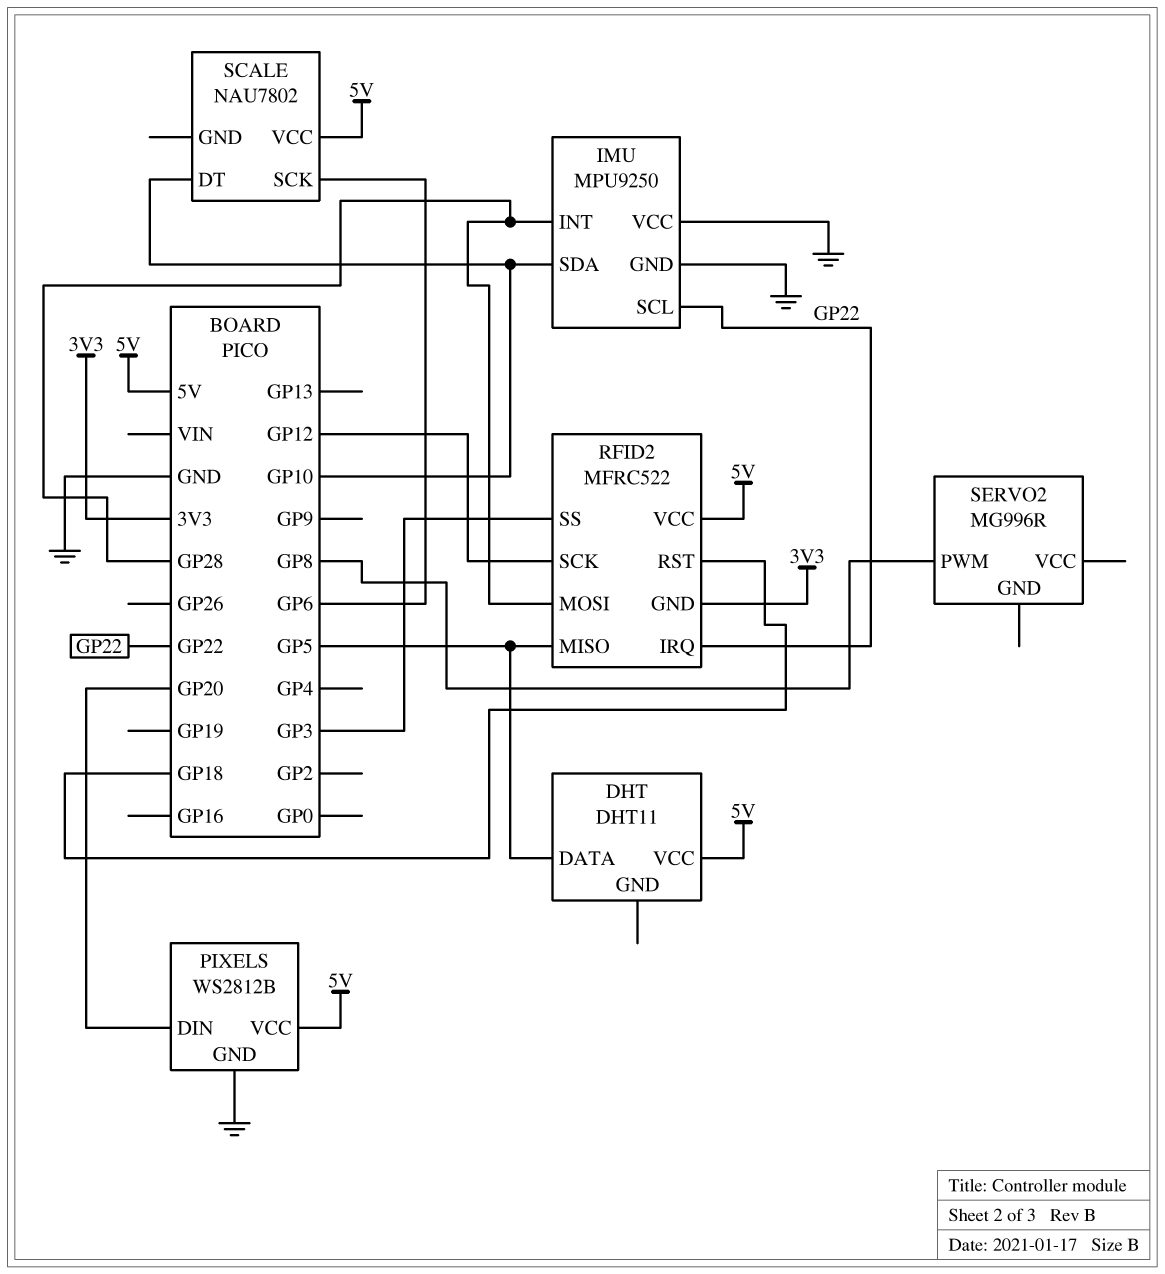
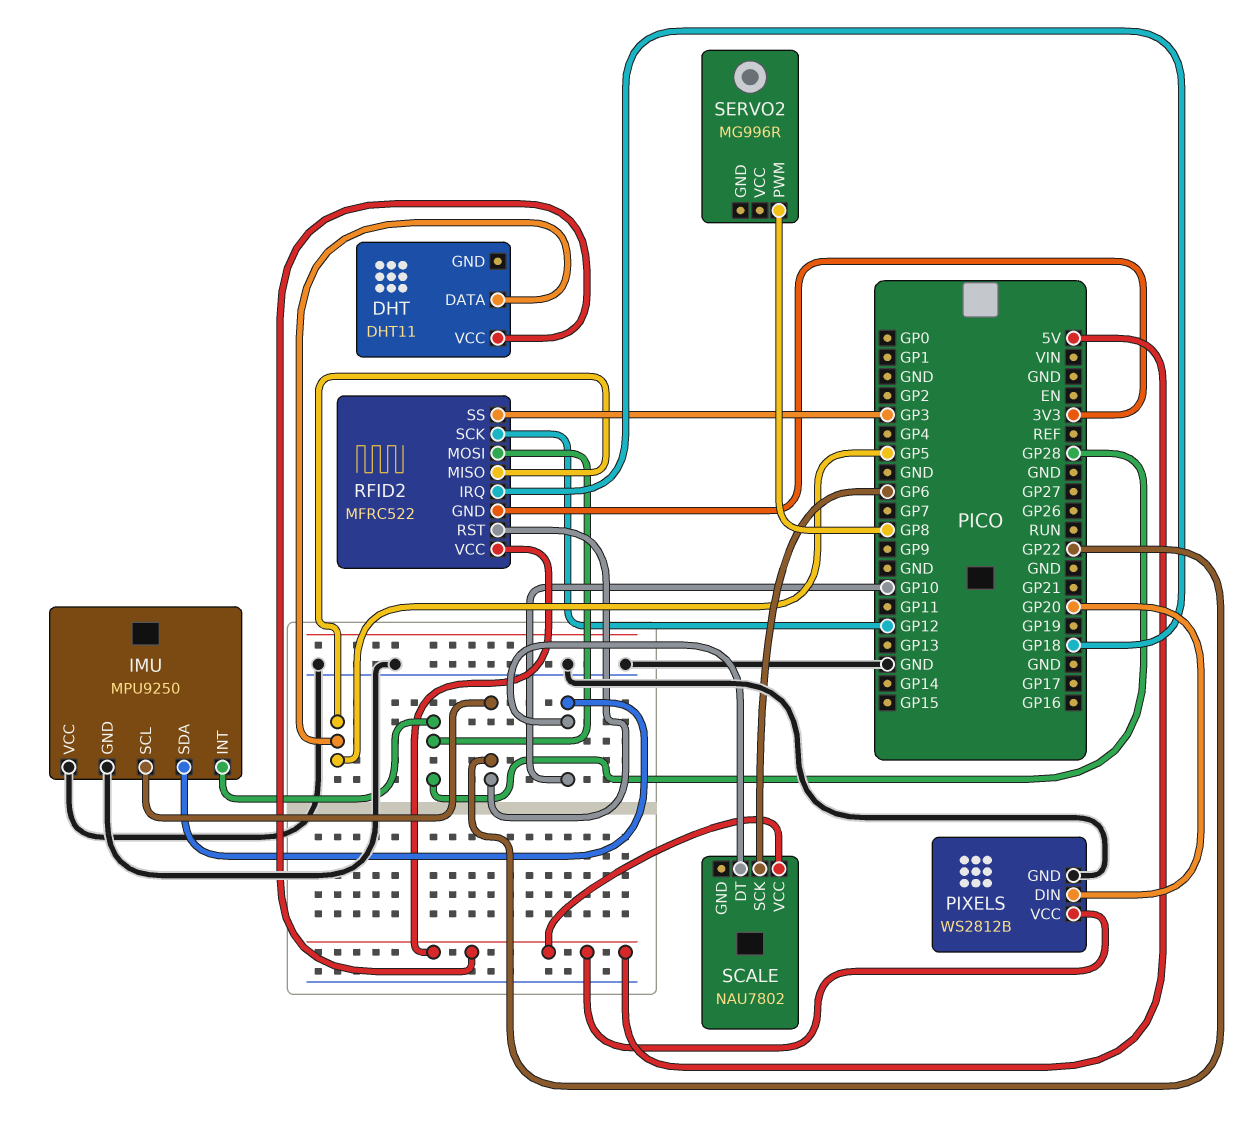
RFID2 pin IRQ: GP22 -> GP18
RFID2 pin RST: GP18 -> GP22

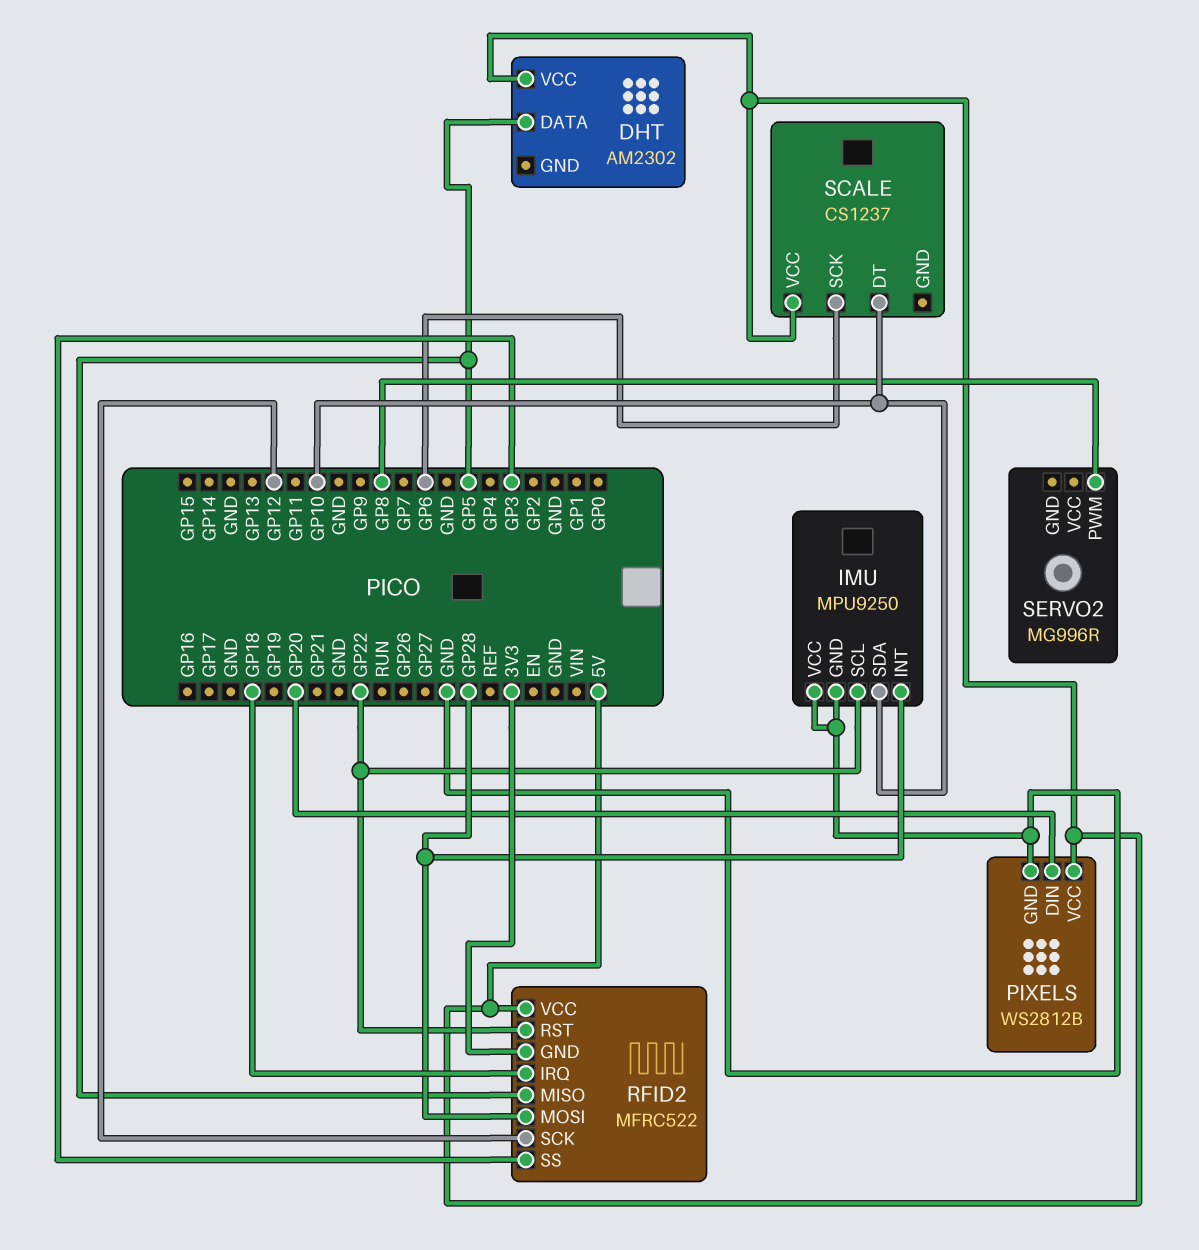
DHT: DHT11 -> AM2302
SCALE: NAU7802 -> CS1237

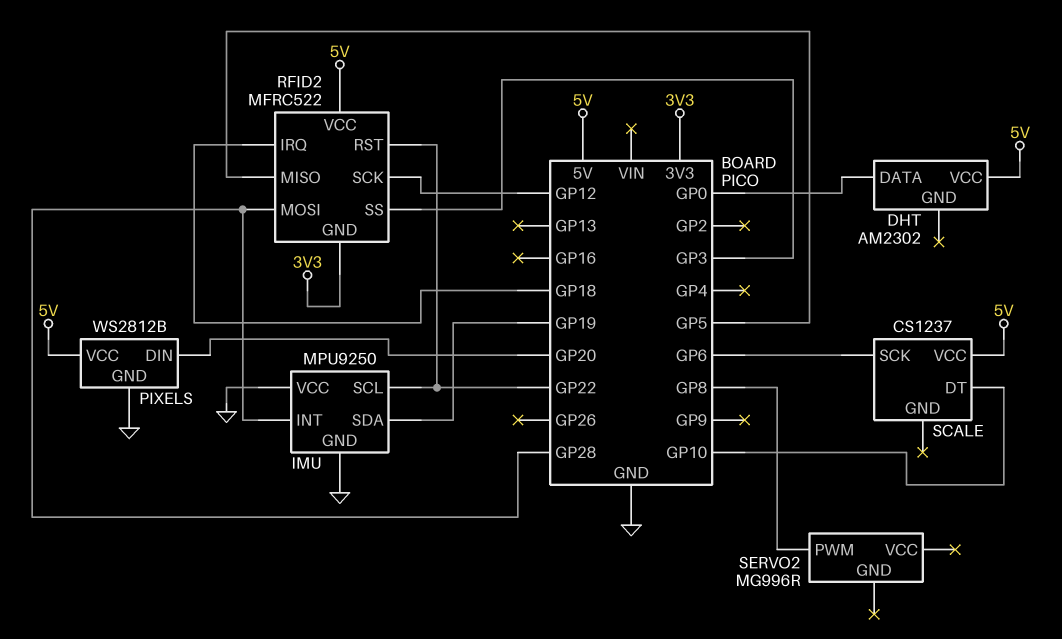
DHT pin DATA: GP5 -> GP0
IMU pin SDA: GP10 -> GP19

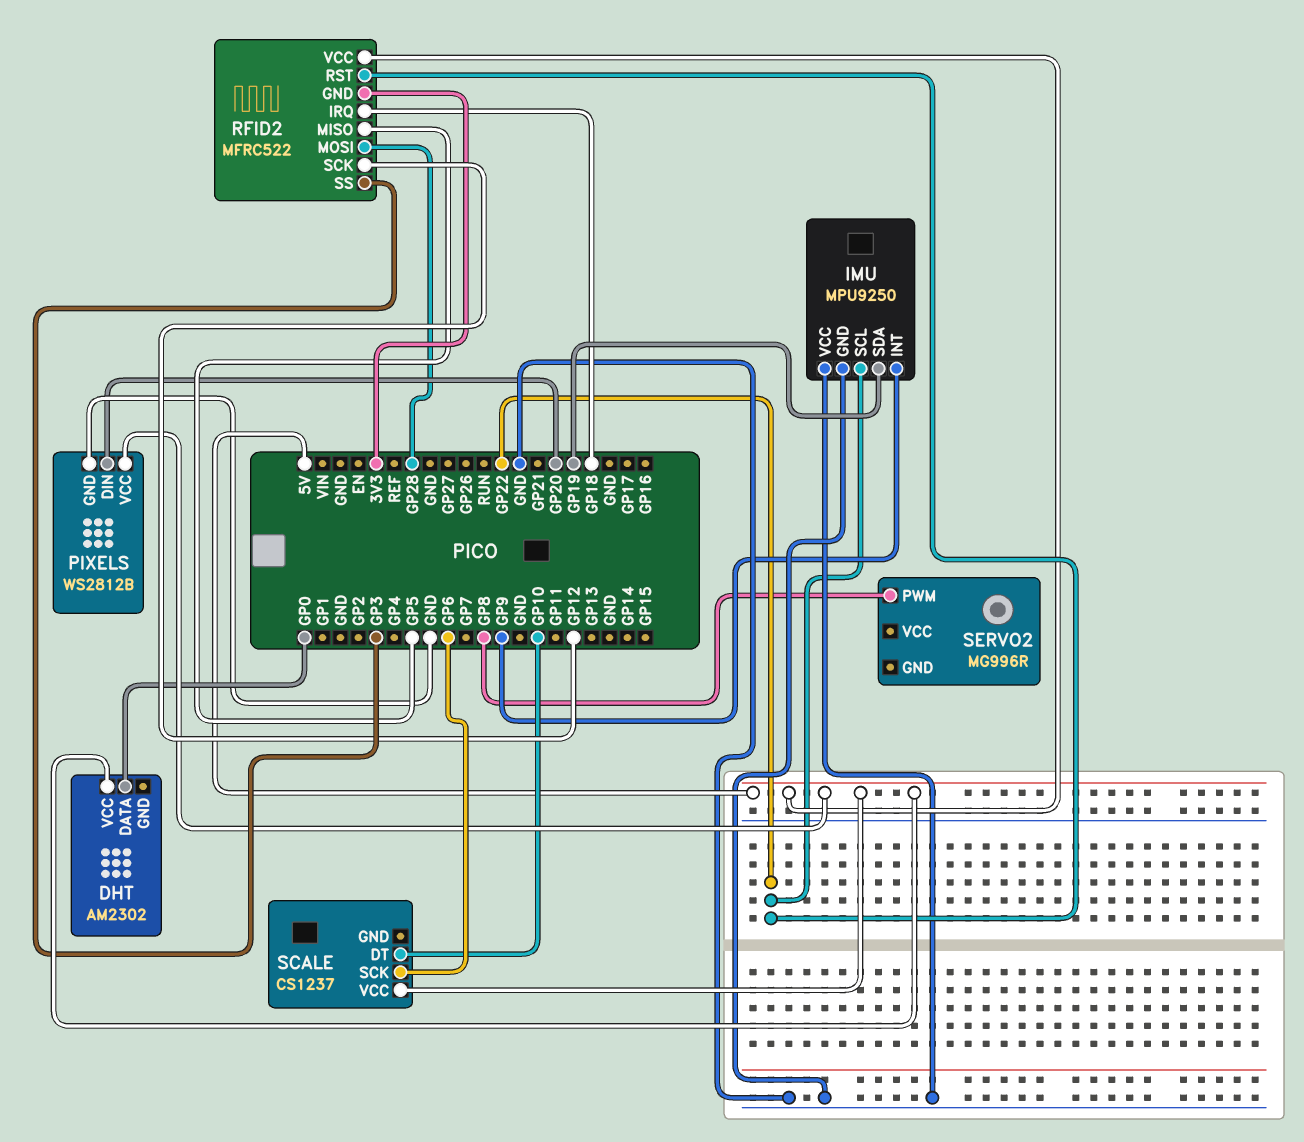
IMU pin INT: GP28 -> GP9

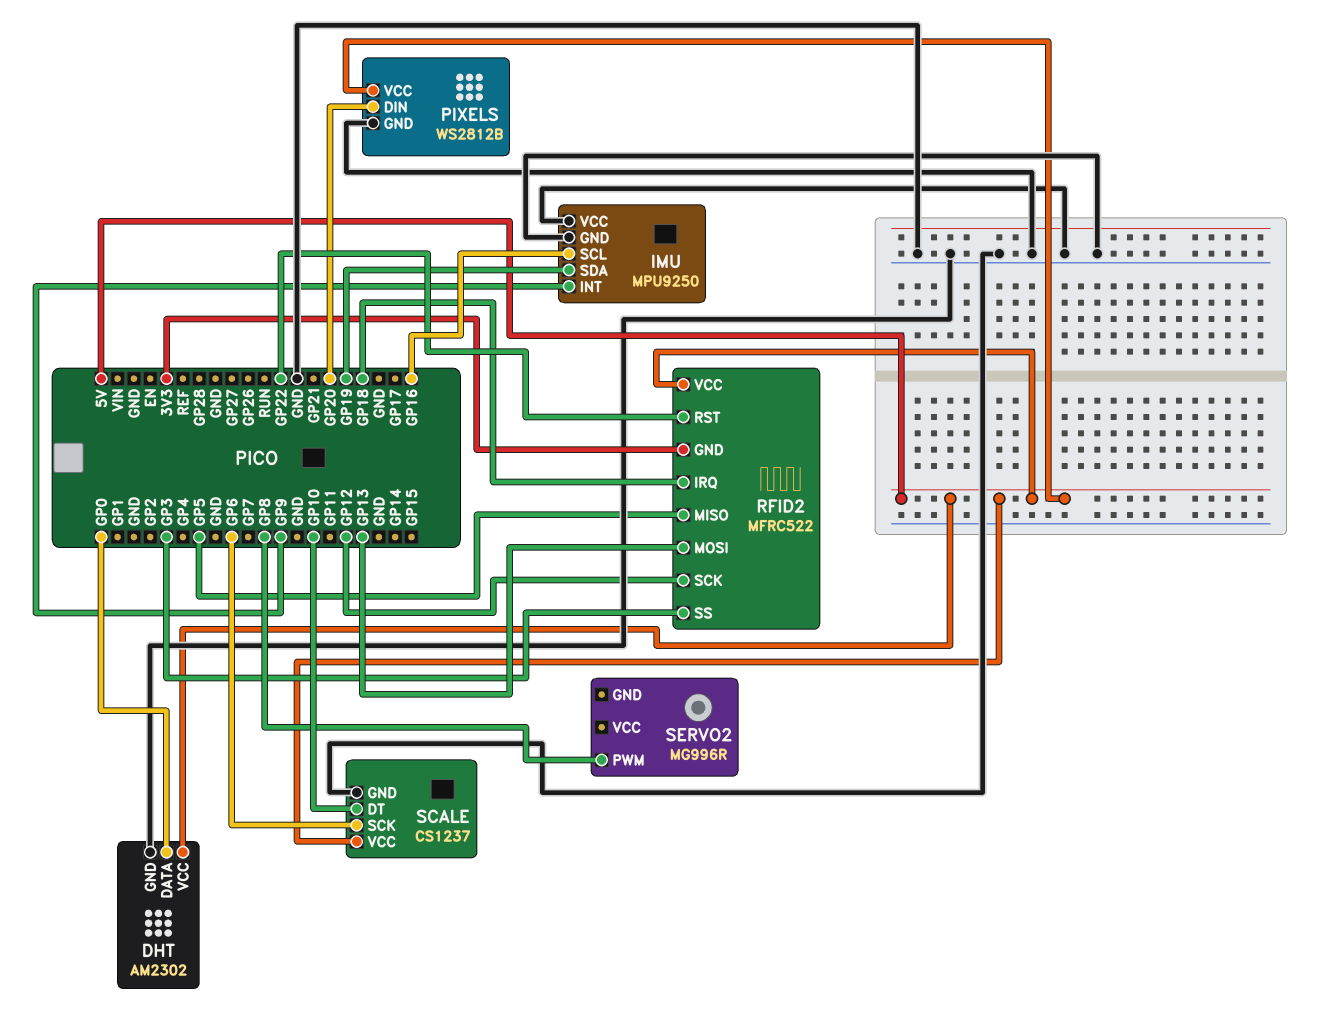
DHT pin GND: none -> GND
IMU pin SCL: GP22 -> GP16
RFID2 pin MOSI: GP28 -> GP13
SCALE pin GND: none -> GND

